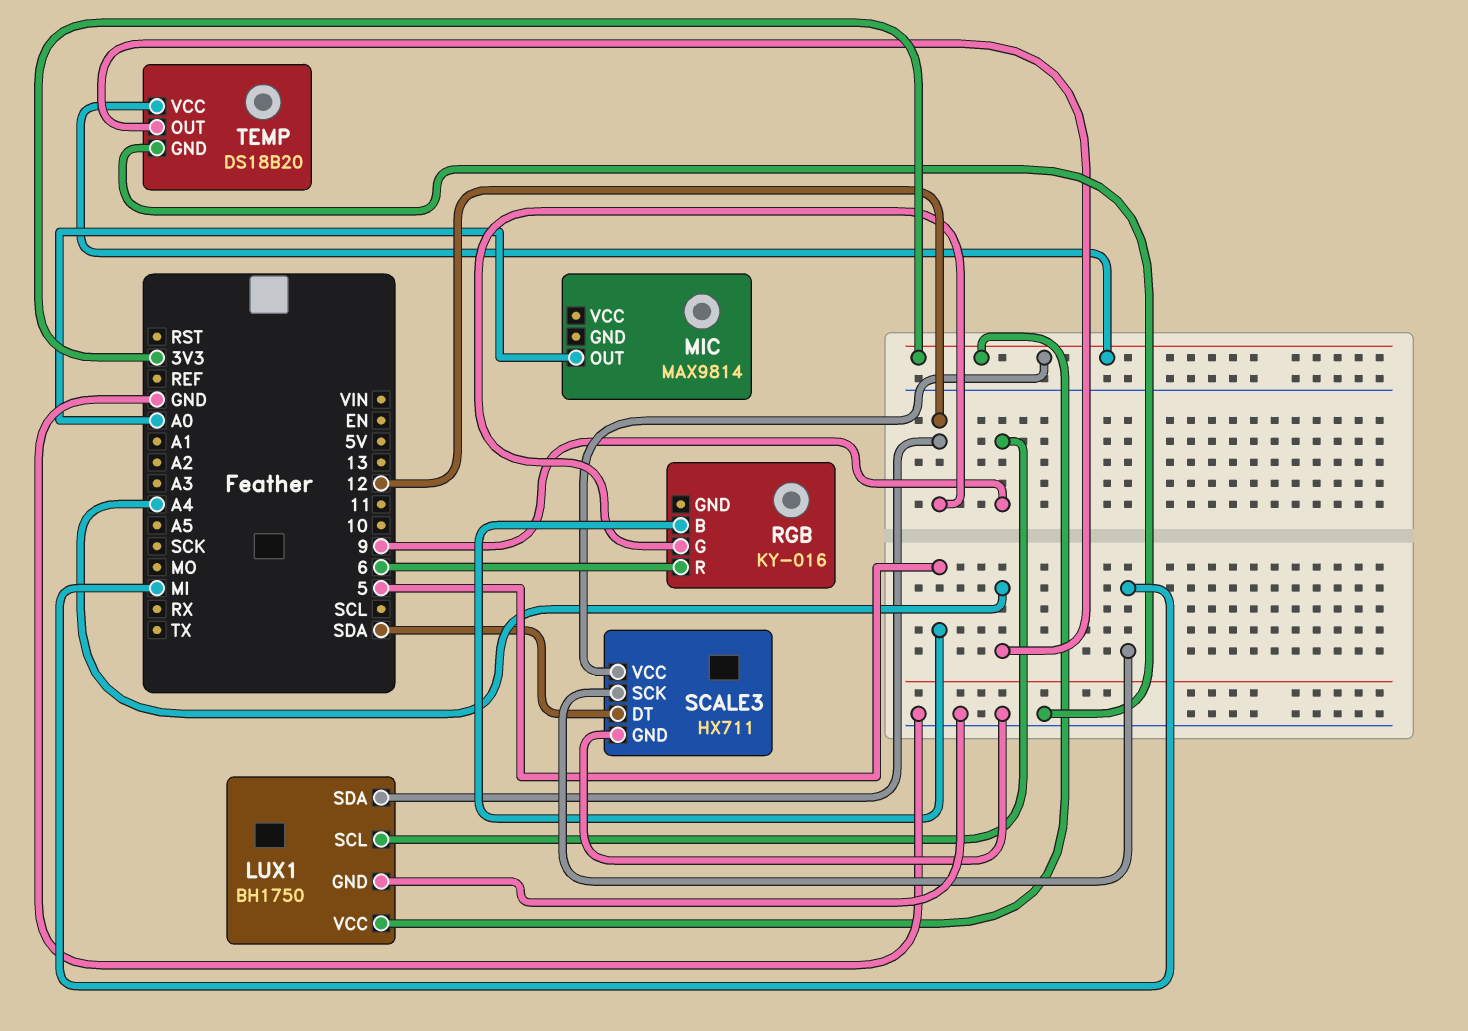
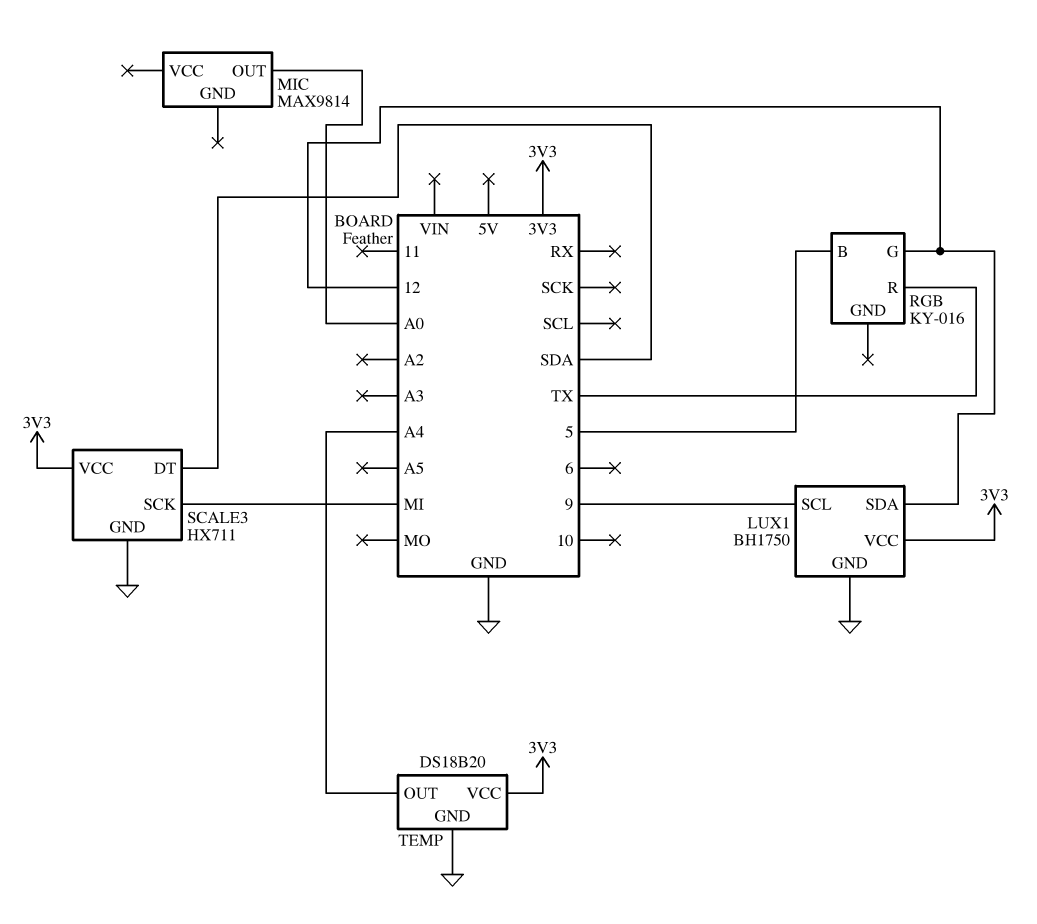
RGB pin R: 6 -> TX

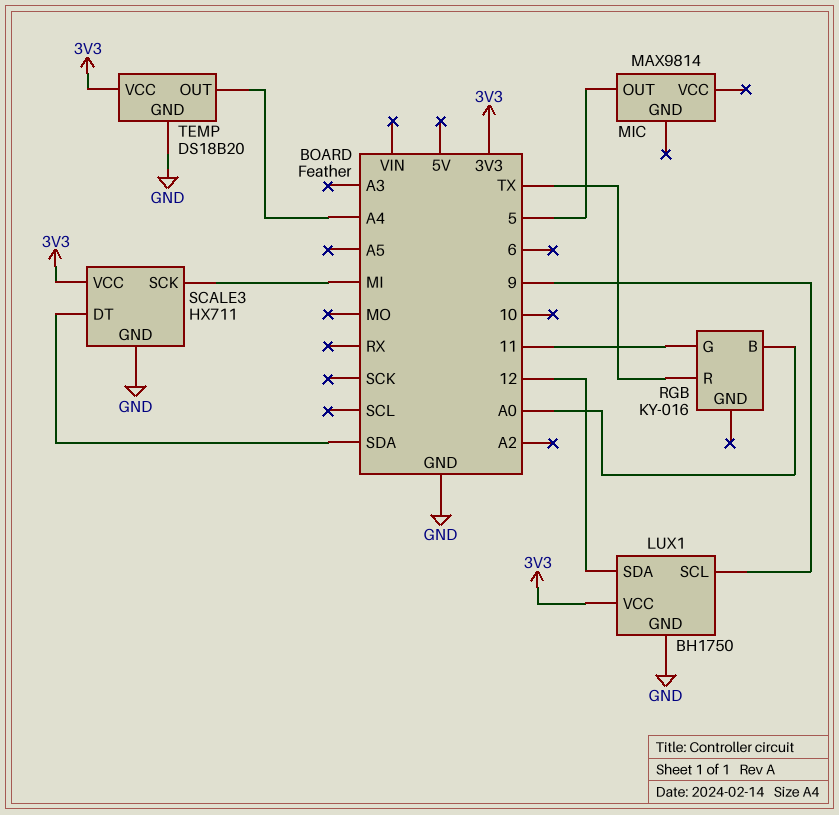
MIC pin OUT: A0 -> 5
RGB pin B: 5 -> A0
RGB pin G: 12 -> 11

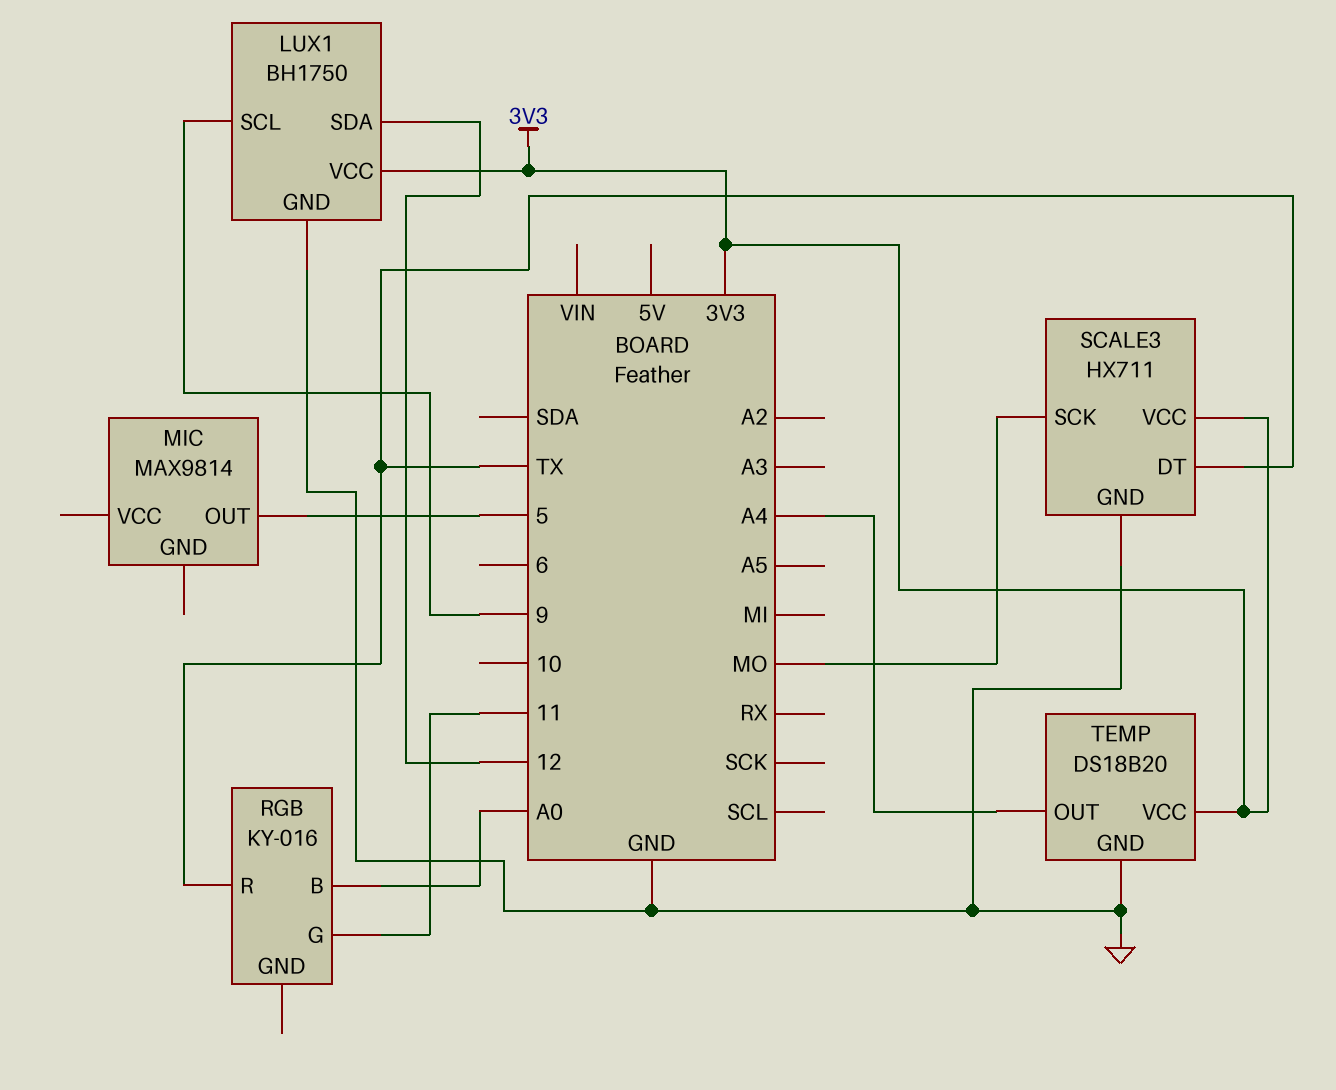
SCALE3 pin DT: SDA -> TX
SCALE3 pin SCK: MI -> MO

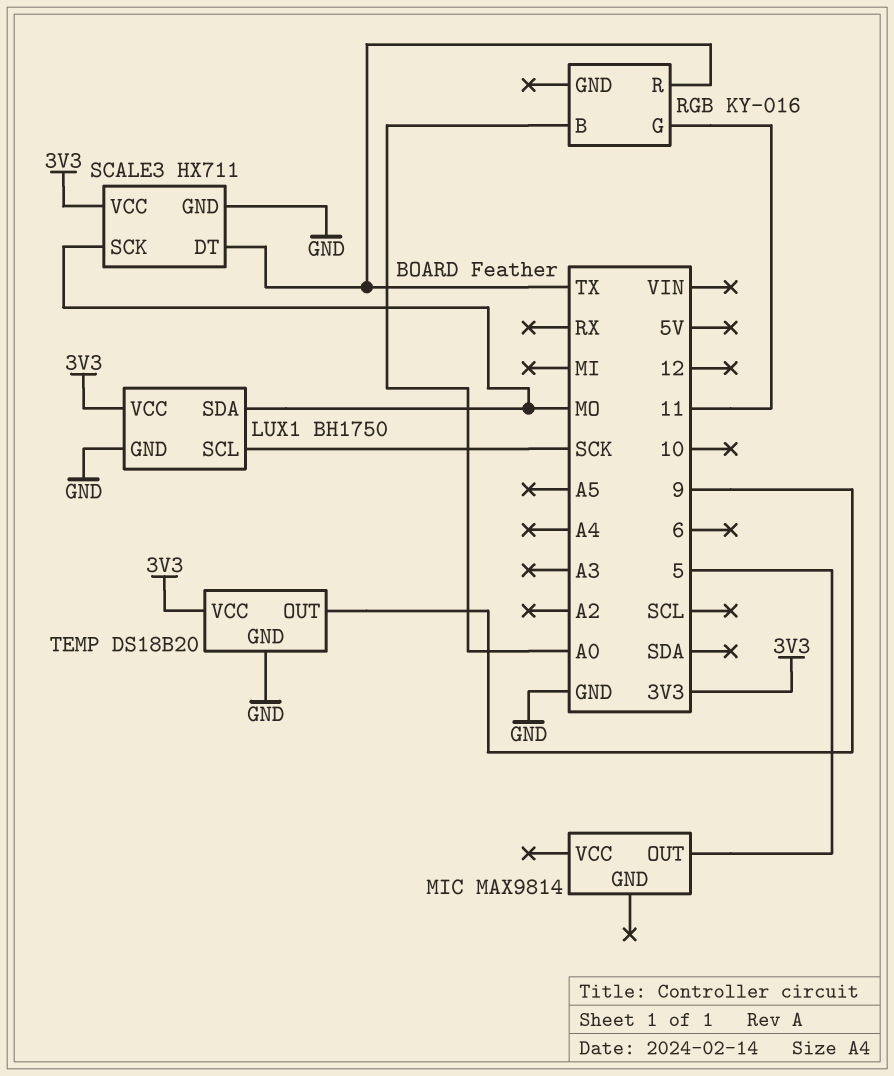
LUX1 pin SCL: 9 -> SCK
LUX1 pin SDA: 12 -> MO
TEMP pin OUT: A4 -> 9

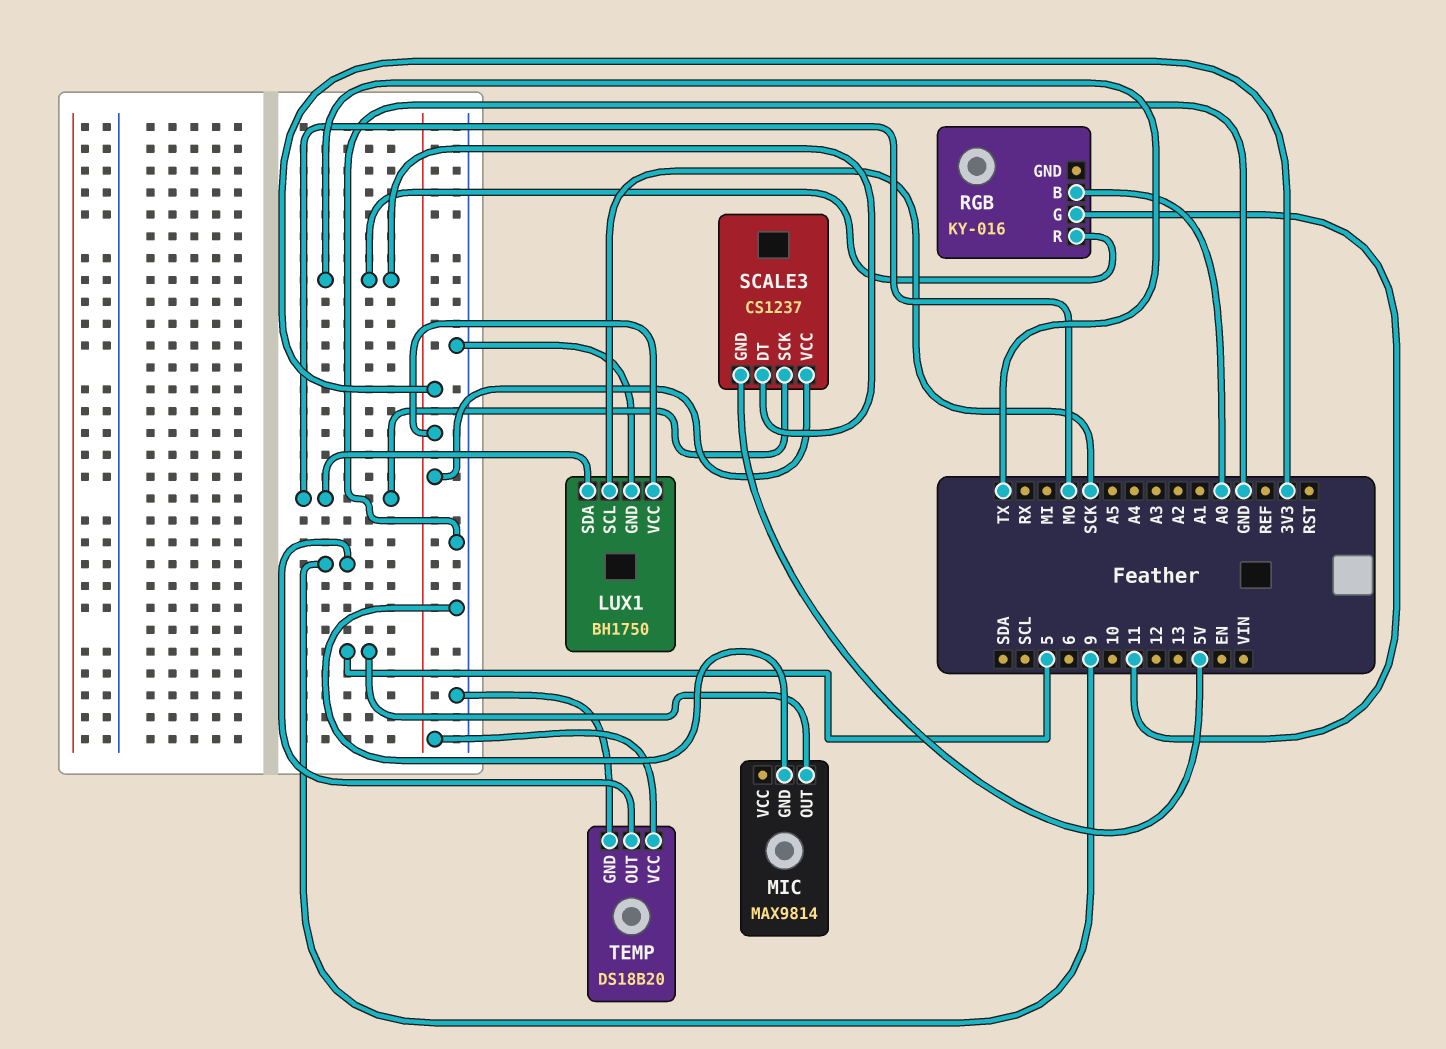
MIC pin GND: none -> GND
SCALE3: HX711 -> CS1237
SCALE3 pin GND: GND -> 5V

